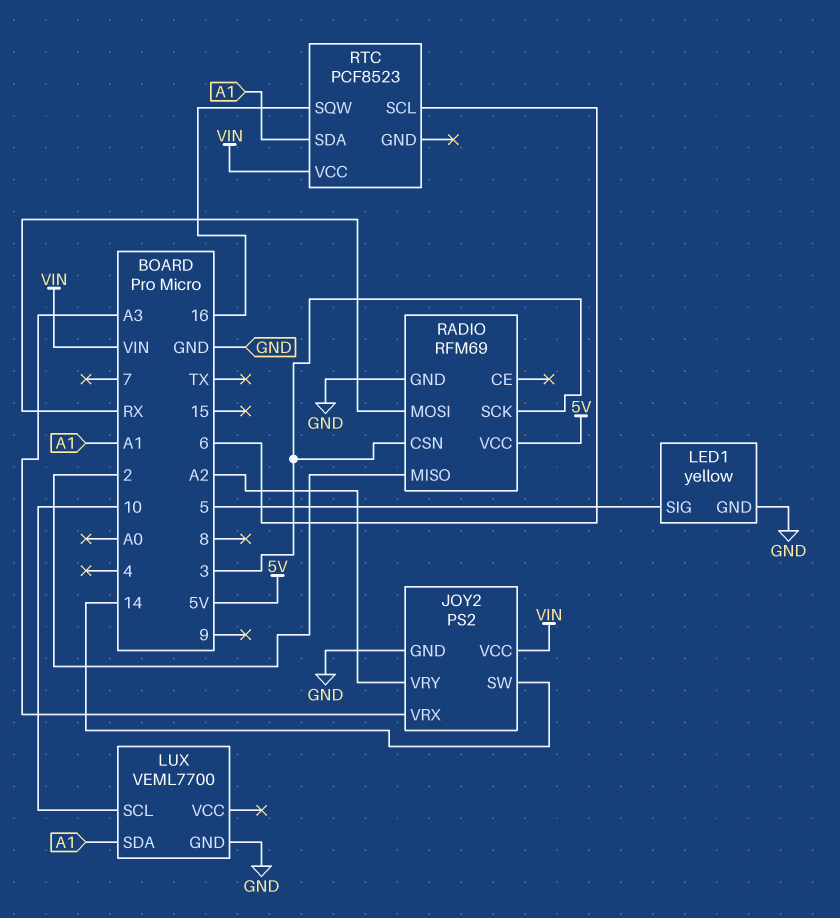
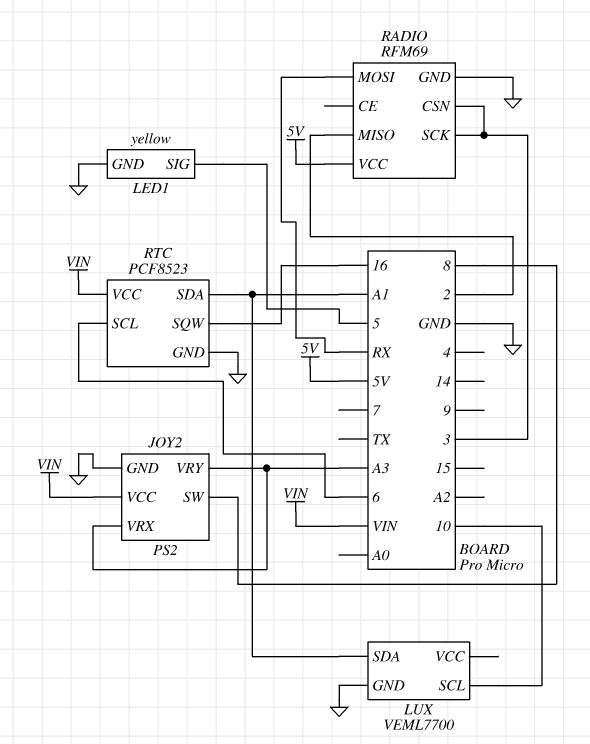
JOY2 pin SW: 14 -> 8
JOY2 pin VRY: A2 -> A3
RTC pin GND: none -> GND

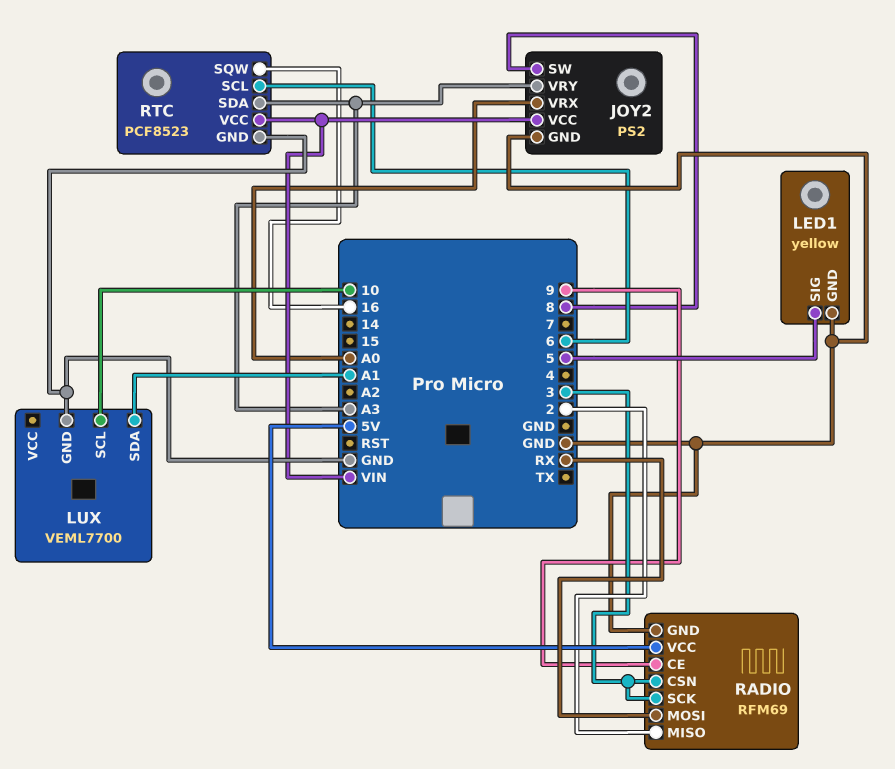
JOY2 pin VRX: A3 -> A0
RADIO pin CE: none -> 9
RTC pin SDA: A1 -> A3

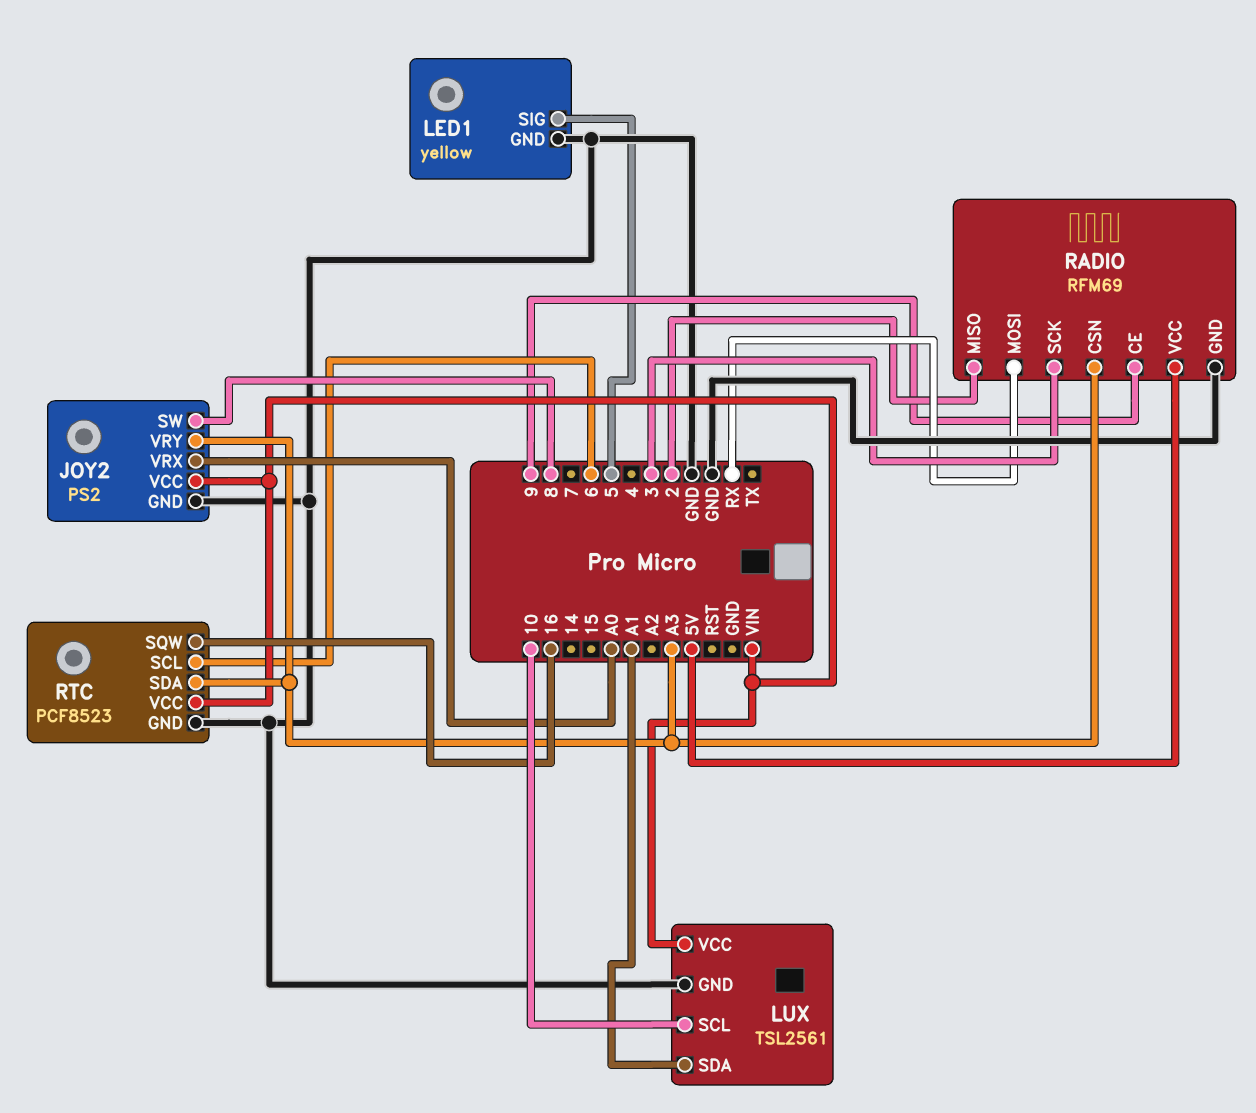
LUX: VEML7700 -> TSL2561
LUX pin VCC: none -> VIN
RADIO pin CSN: 3 -> A3

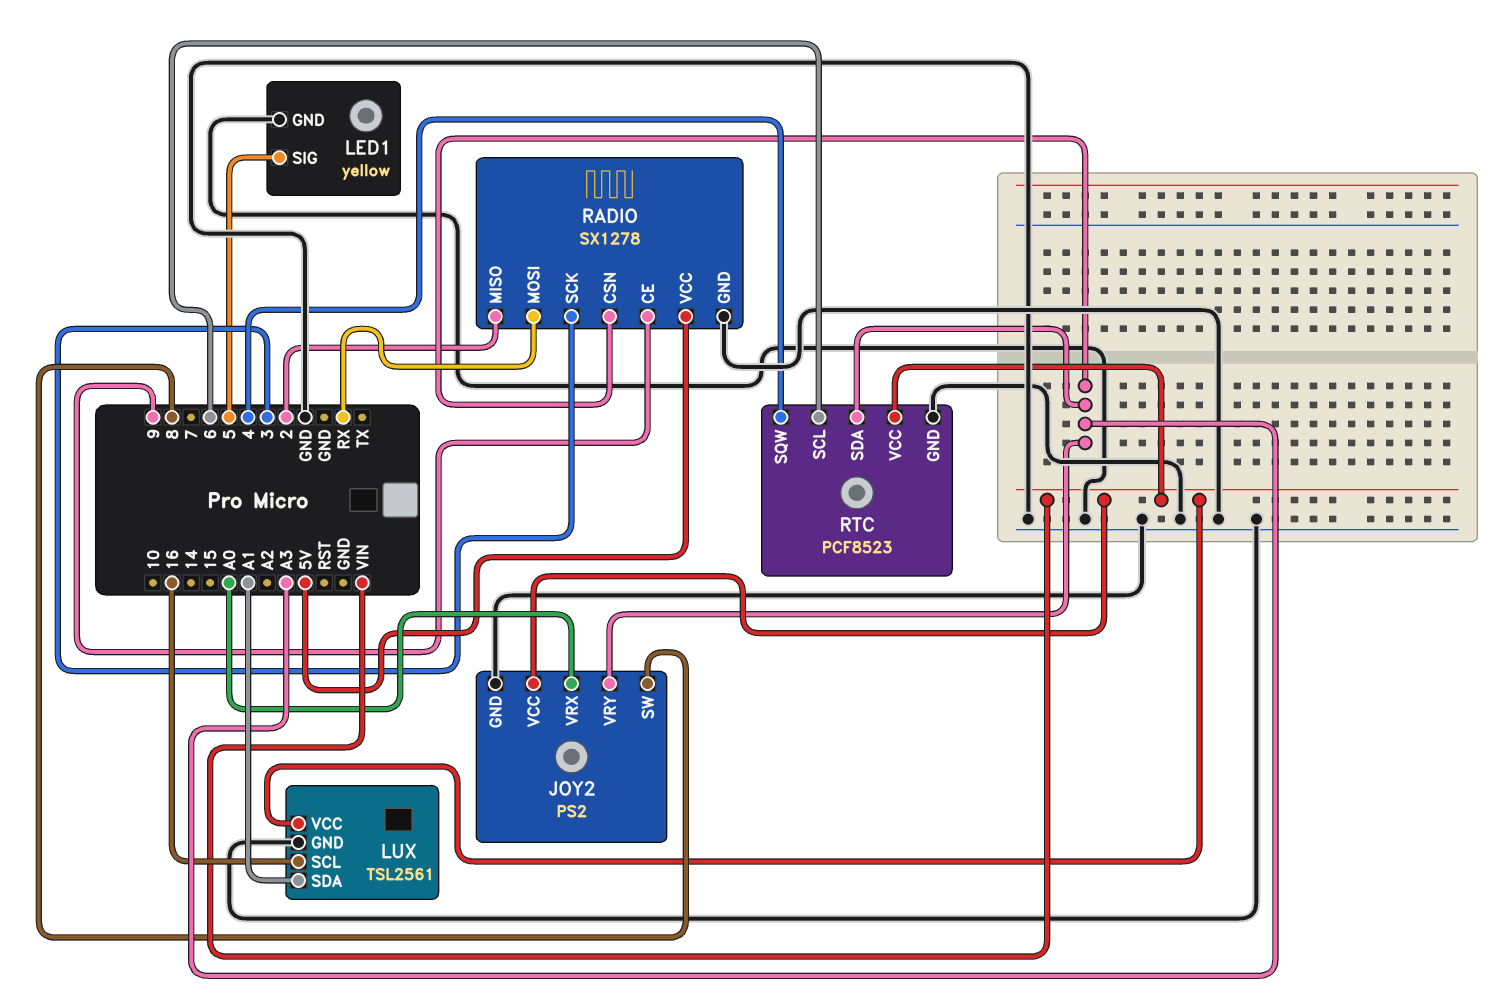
LUX pin SCL: 10 -> 16
RADIO: RFM69 -> SX1278
RTC pin SQW: 16 -> 4

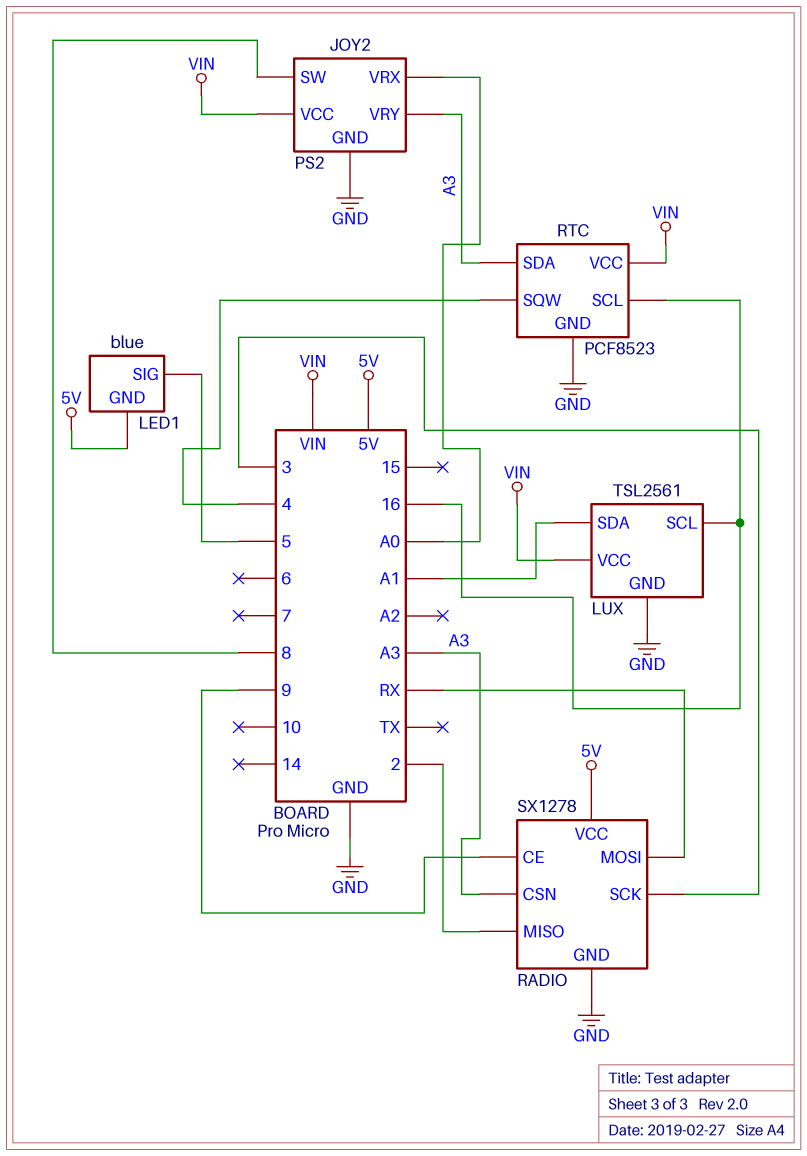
LED1: yellow -> blue
LED1 pin GND: GND -> 5V
RTC pin SCL: 6 -> 16

